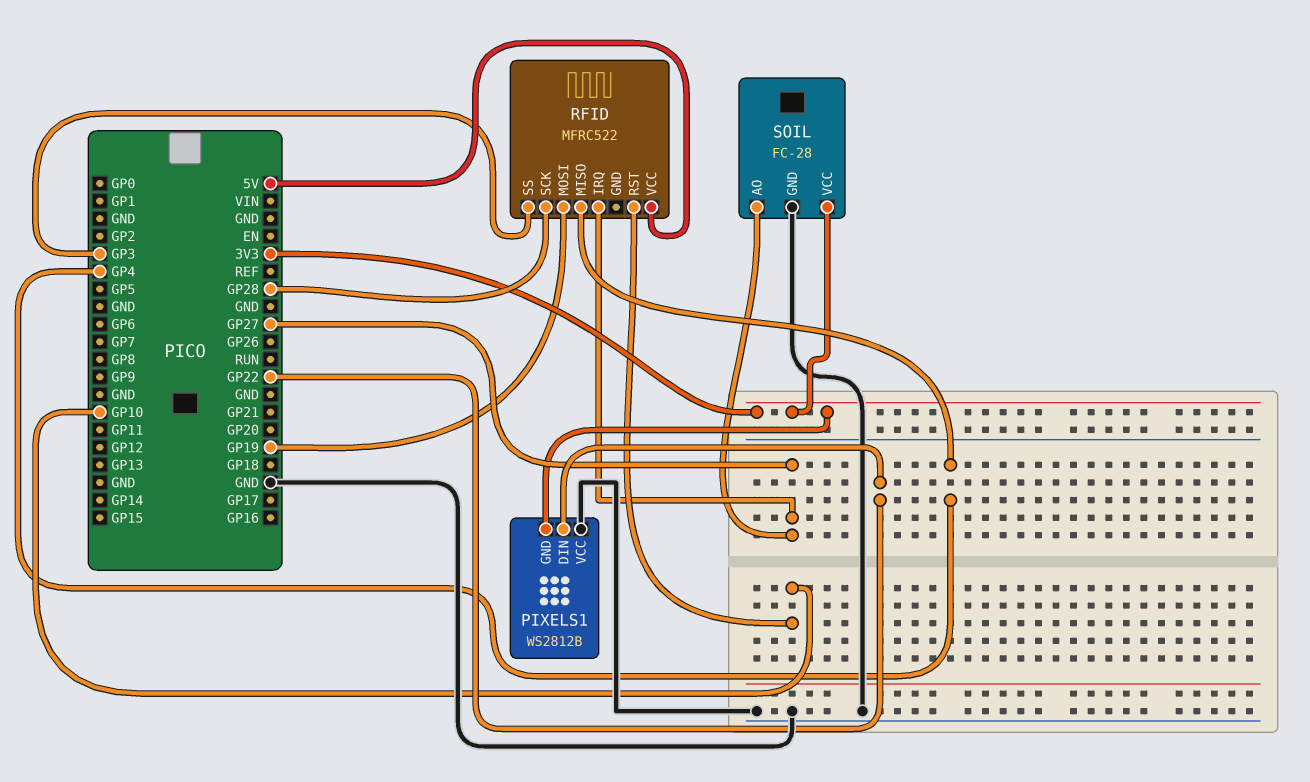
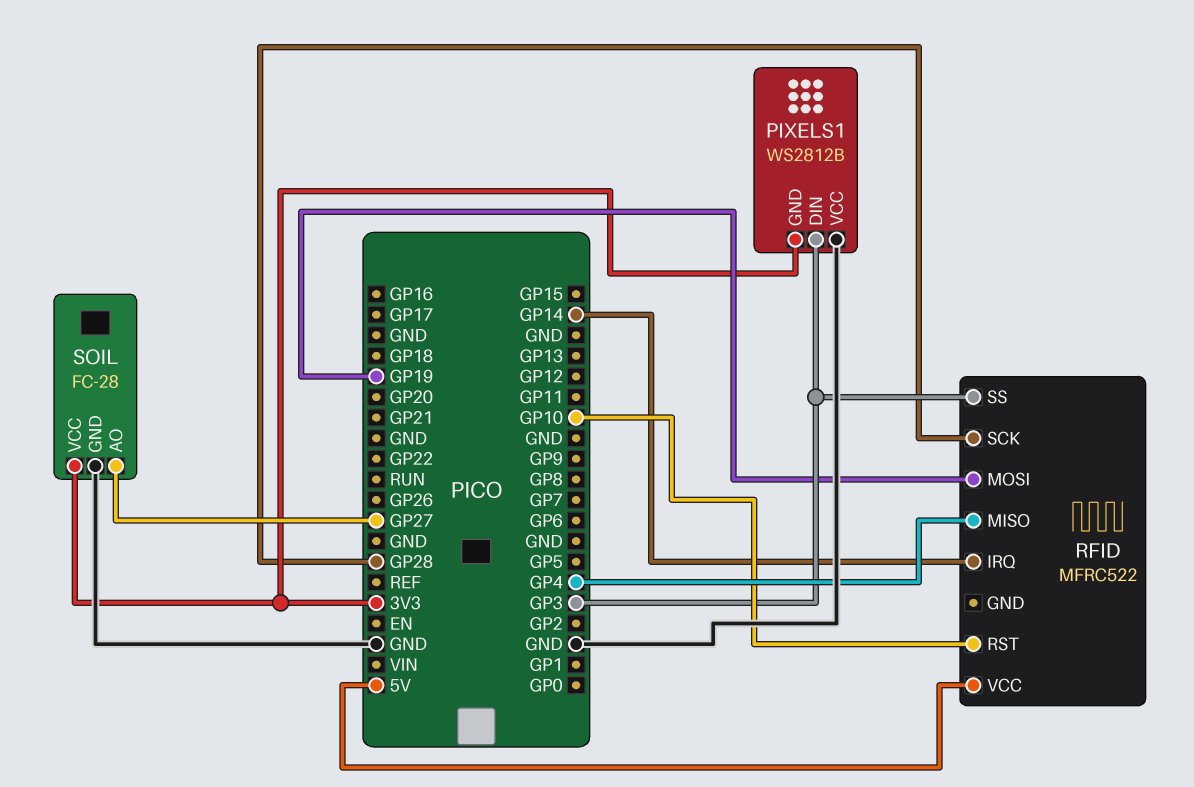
PIXELS1 pin DIN: GP22 -> GP3
RFID pin IRQ: GP27 -> GP14

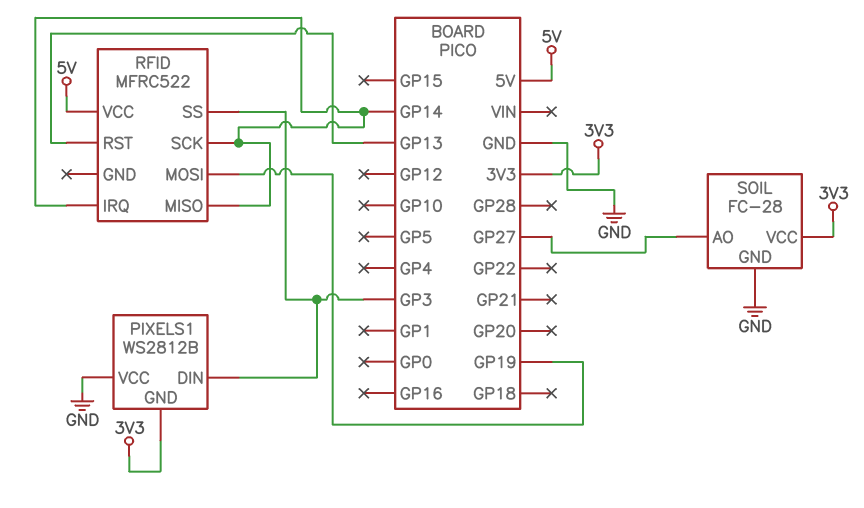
RFID pin MISO: GP4 -> GP14
RFID pin RST: GP10 -> GP13
RFID pin SCK: GP28 -> GP14

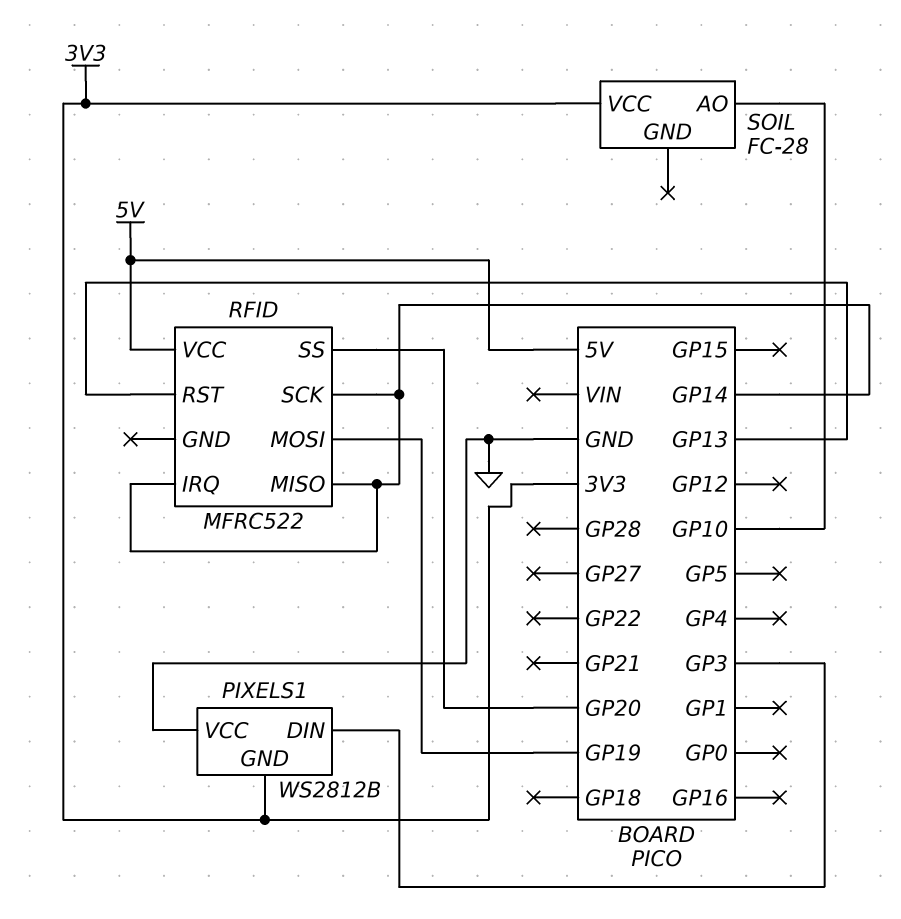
RFID pin SS: GP3 -> GP20
SOIL pin AO: GP27 -> GP10
SOIL pin GND: GND -> none

